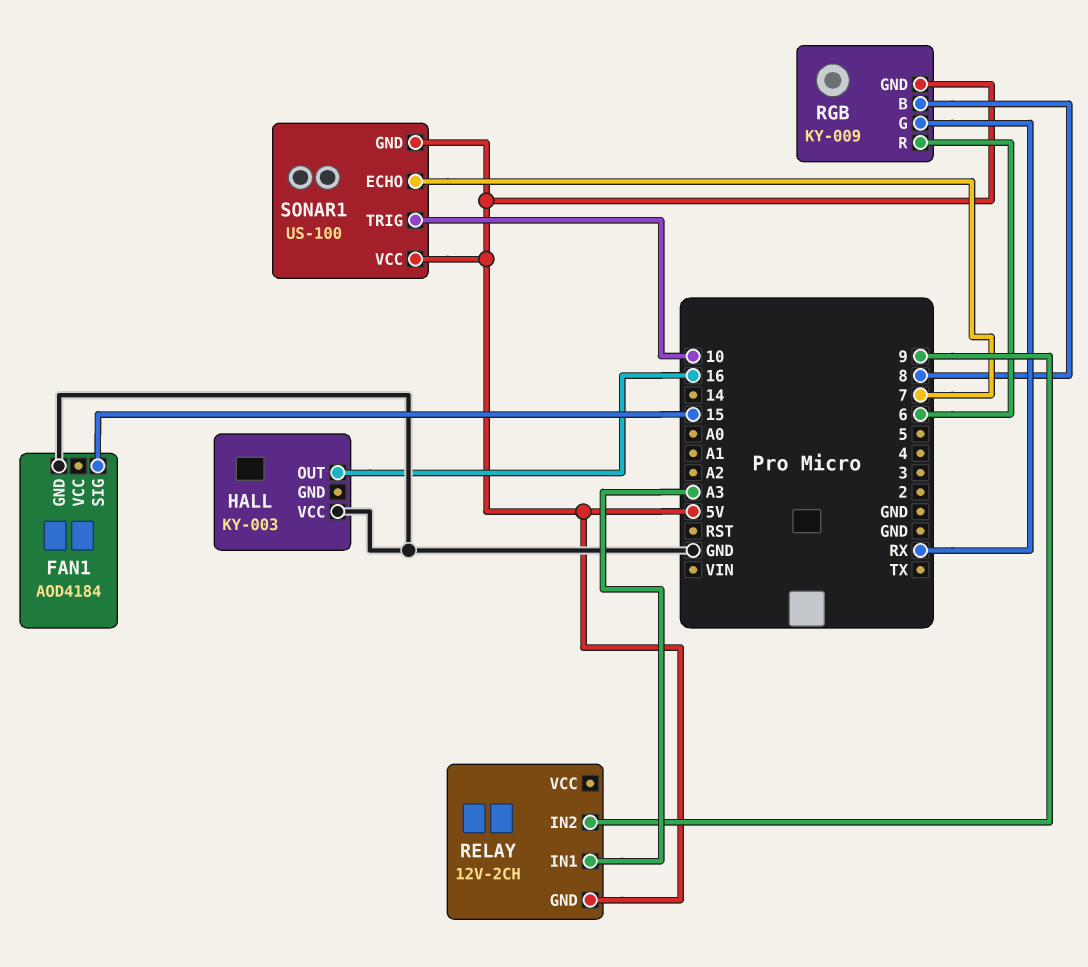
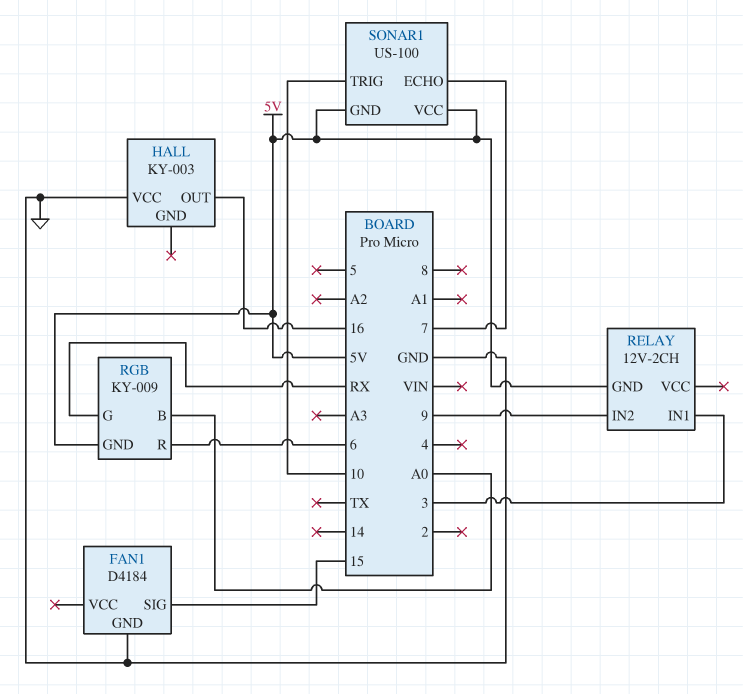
FAN1: AOD4184 -> D4184
RELAY pin IN1: A3 -> 3
RGB pin B: 8 -> A0

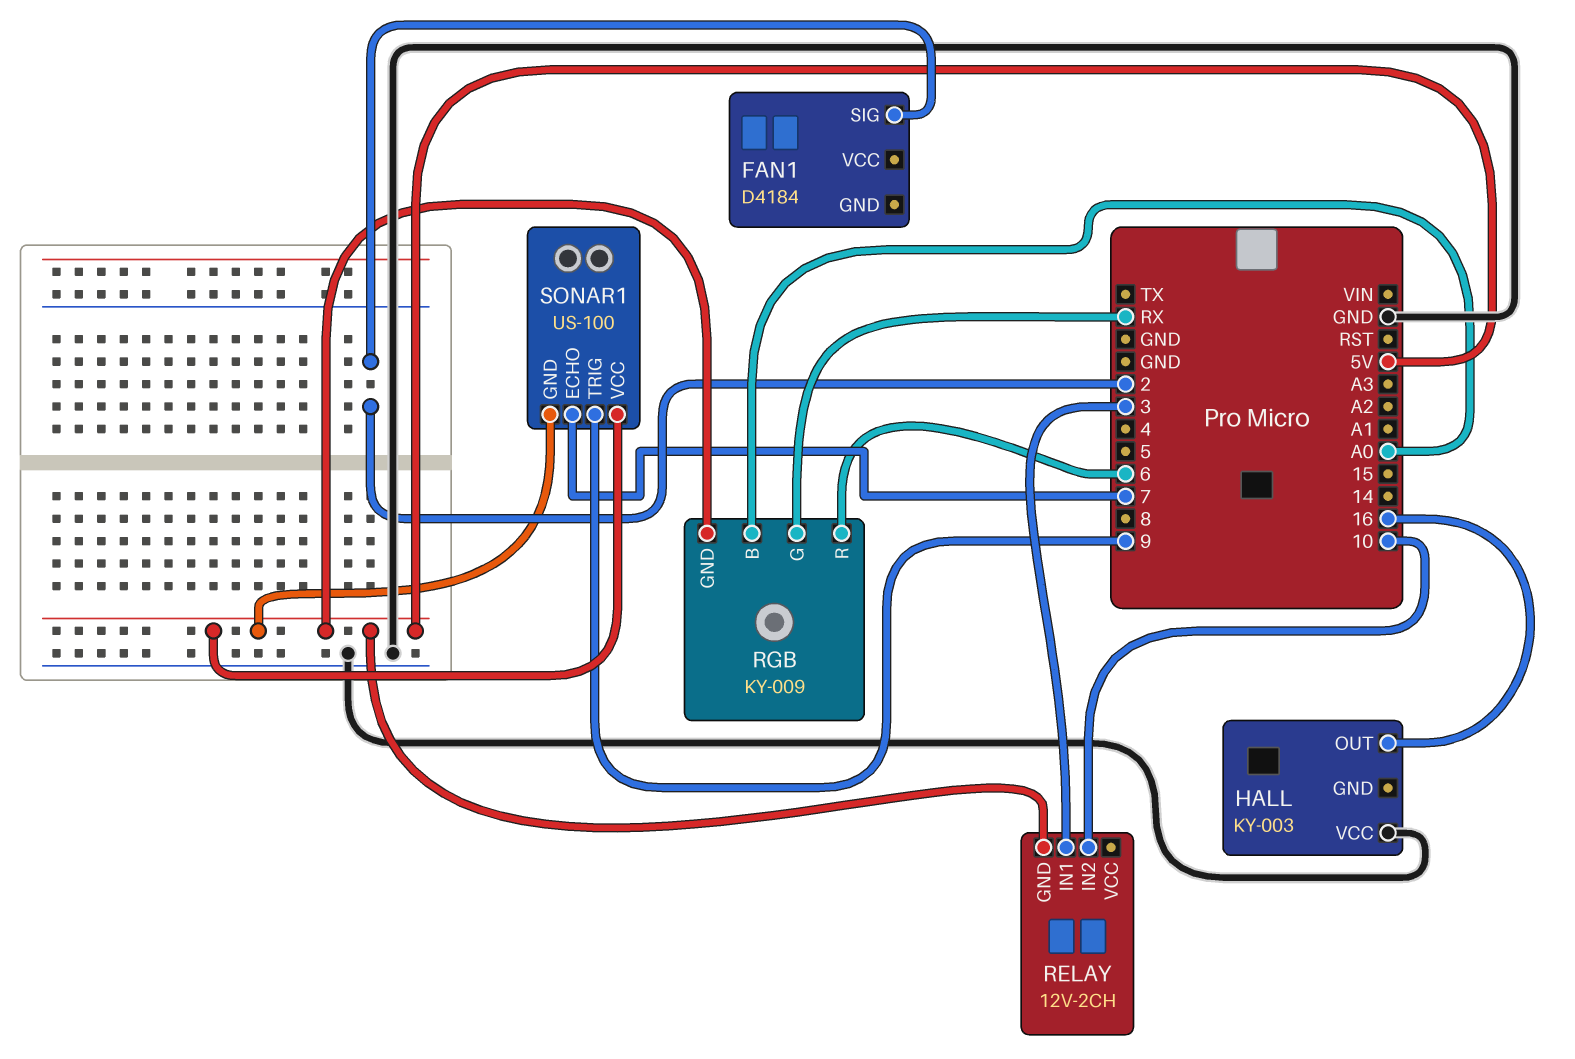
FAN1 pin GND: GND -> none
FAN1 pin SIG: 15 -> 2
RELAY pin IN2: 9 -> 10
SONAR1 pin TRIG: 10 -> 9

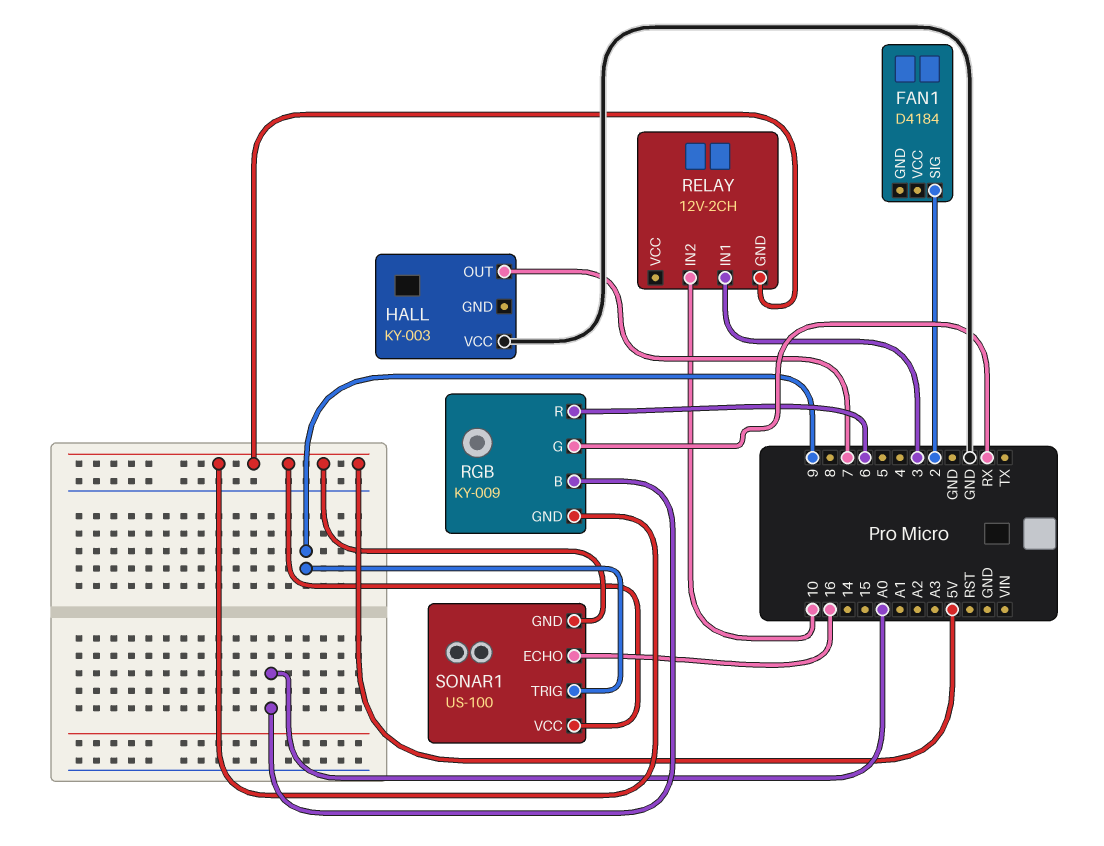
HALL pin OUT: 16 -> 7
SONAR1 pin ECHO: 7 -> 16

